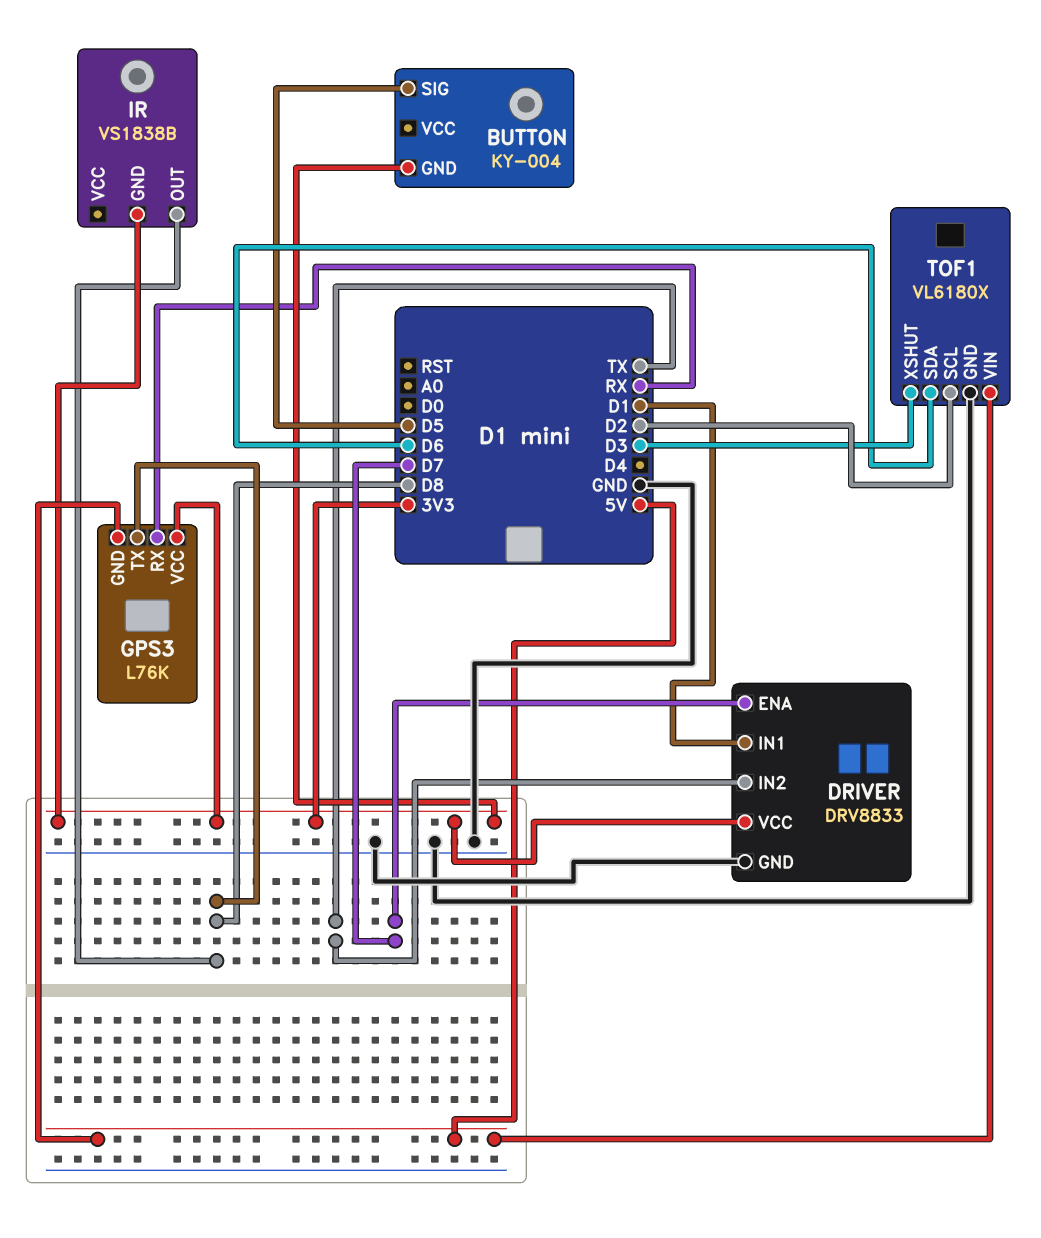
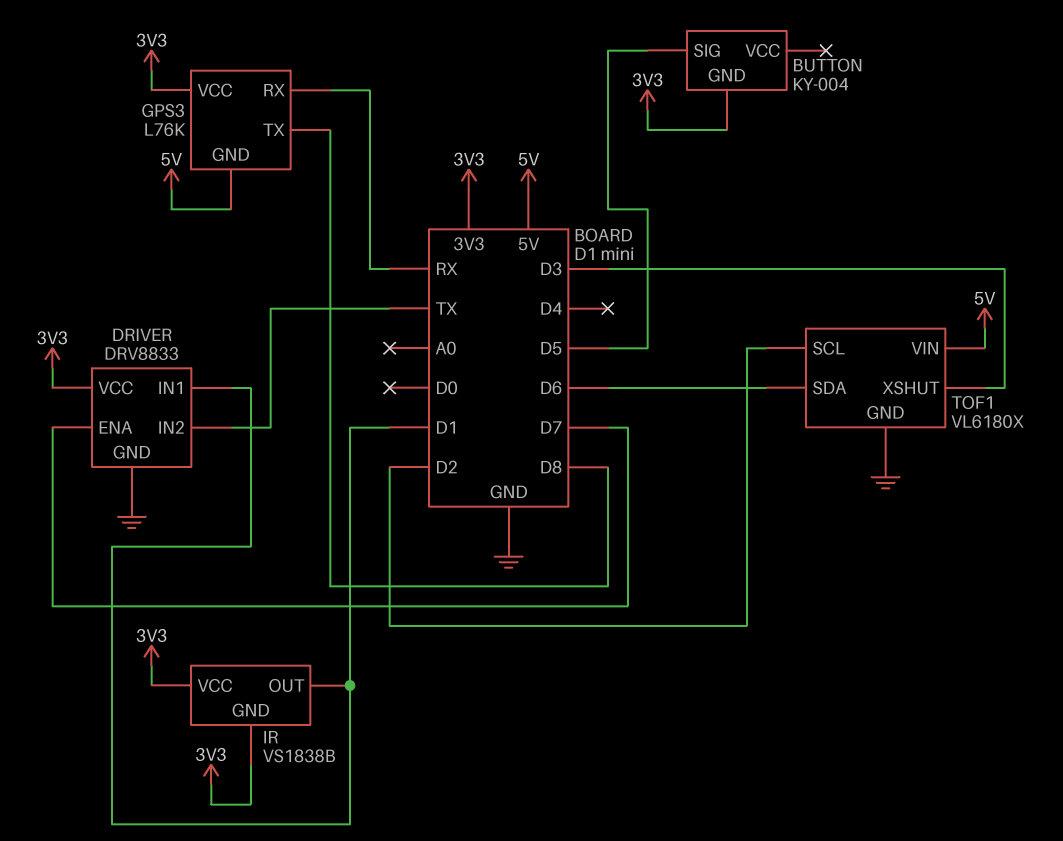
IR pin OUT: D8 -> D1
IR pin VCC: none -> 3V3

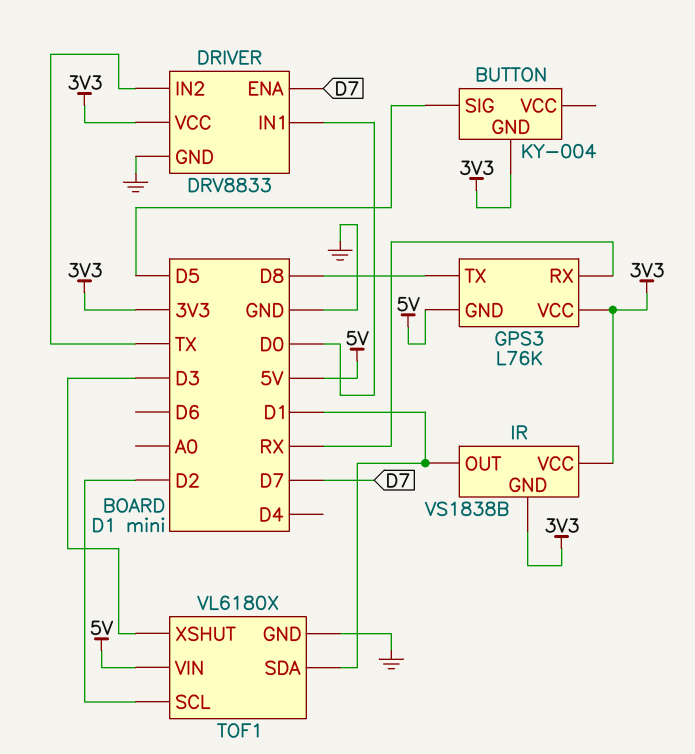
DRIVER pin IN1: D1 -> D0
TOF1 pin SDA: D6 -> D1

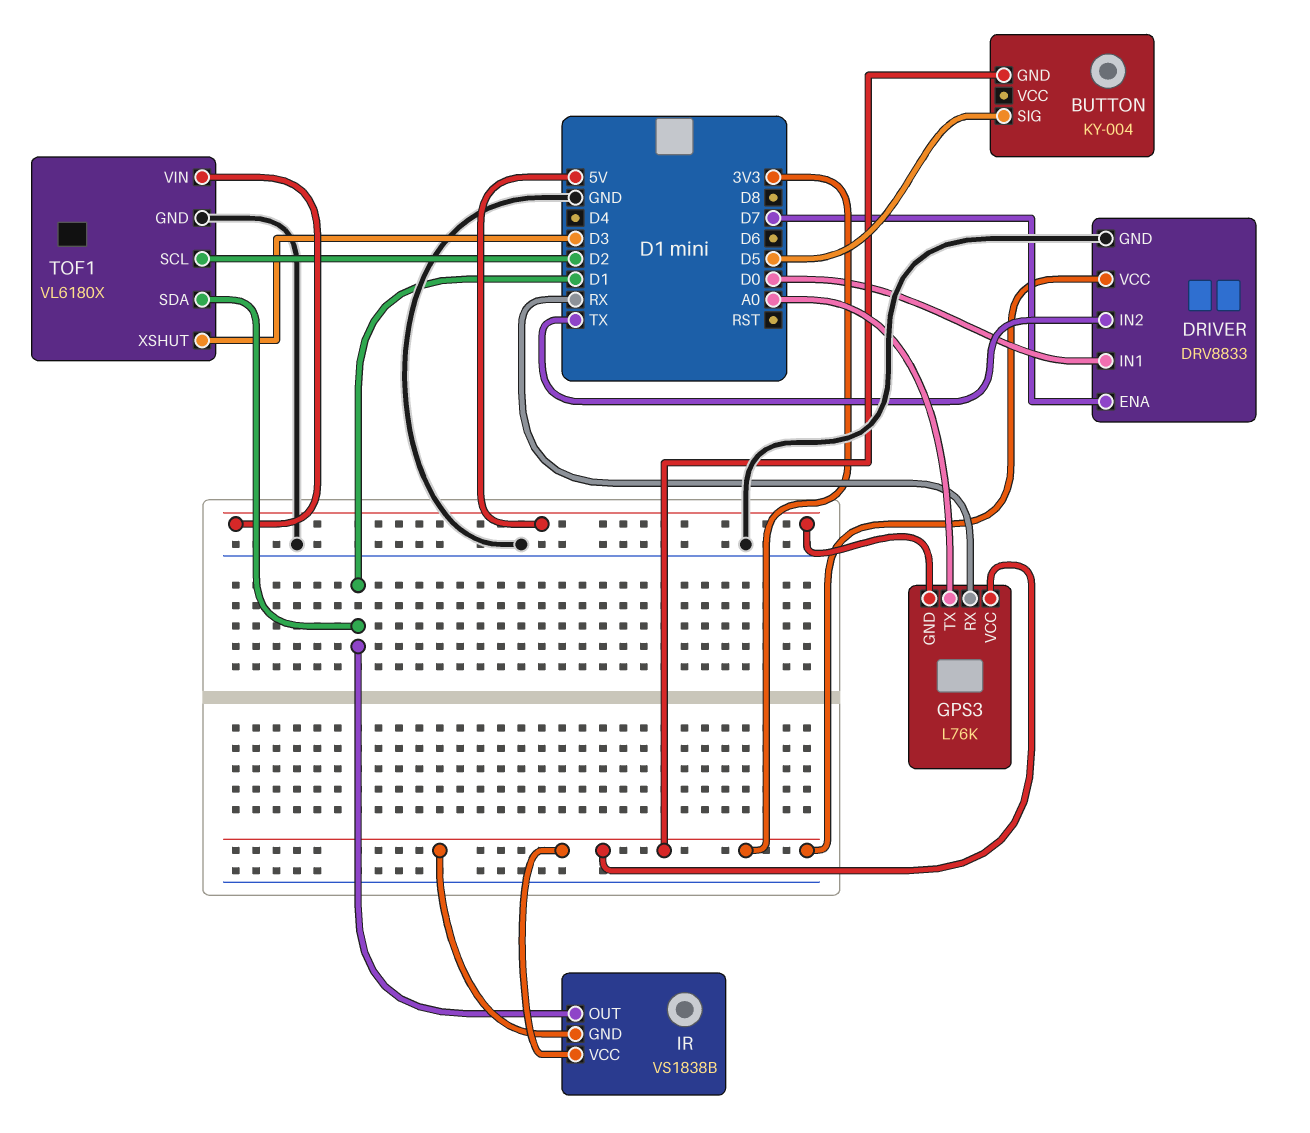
GPS3 pin TX: D8 -> A0

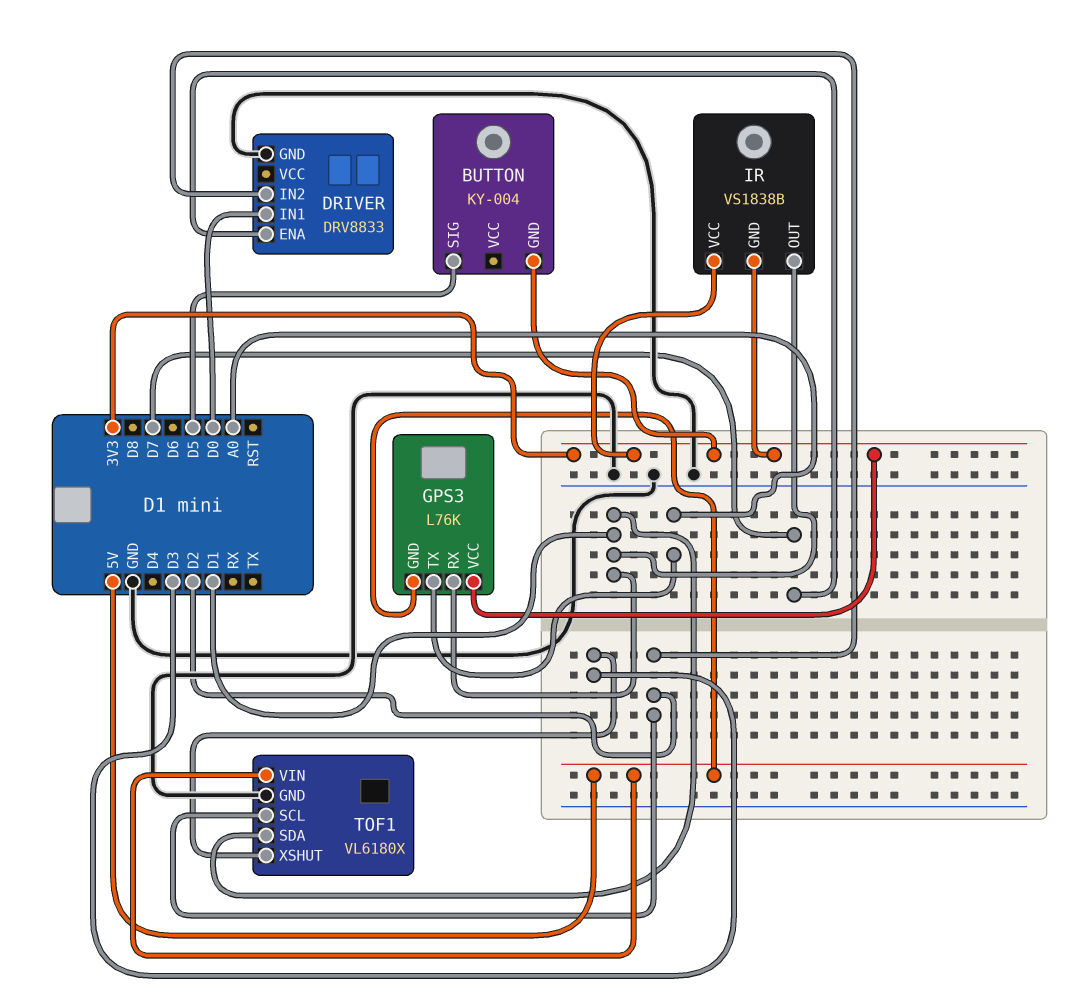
DRIVER pin IN2: TX -> D2
DRIVER pin VCC: 3V3 -> none
GPS3 pin RX: RX -> D1

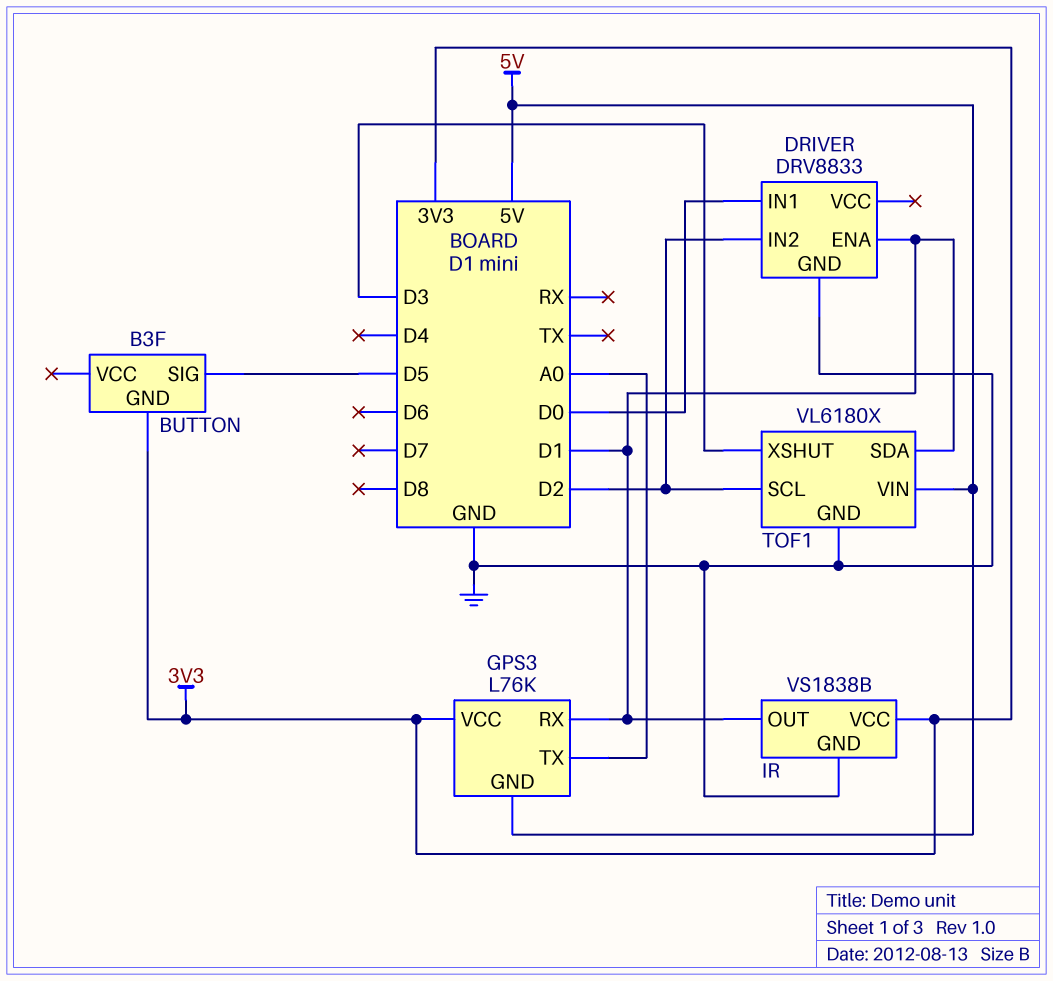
BUTTON: KY-004 -> B3F
DRIVER pin ENA: D7 -> D1
IR pin GND: 3V3 -> GND

